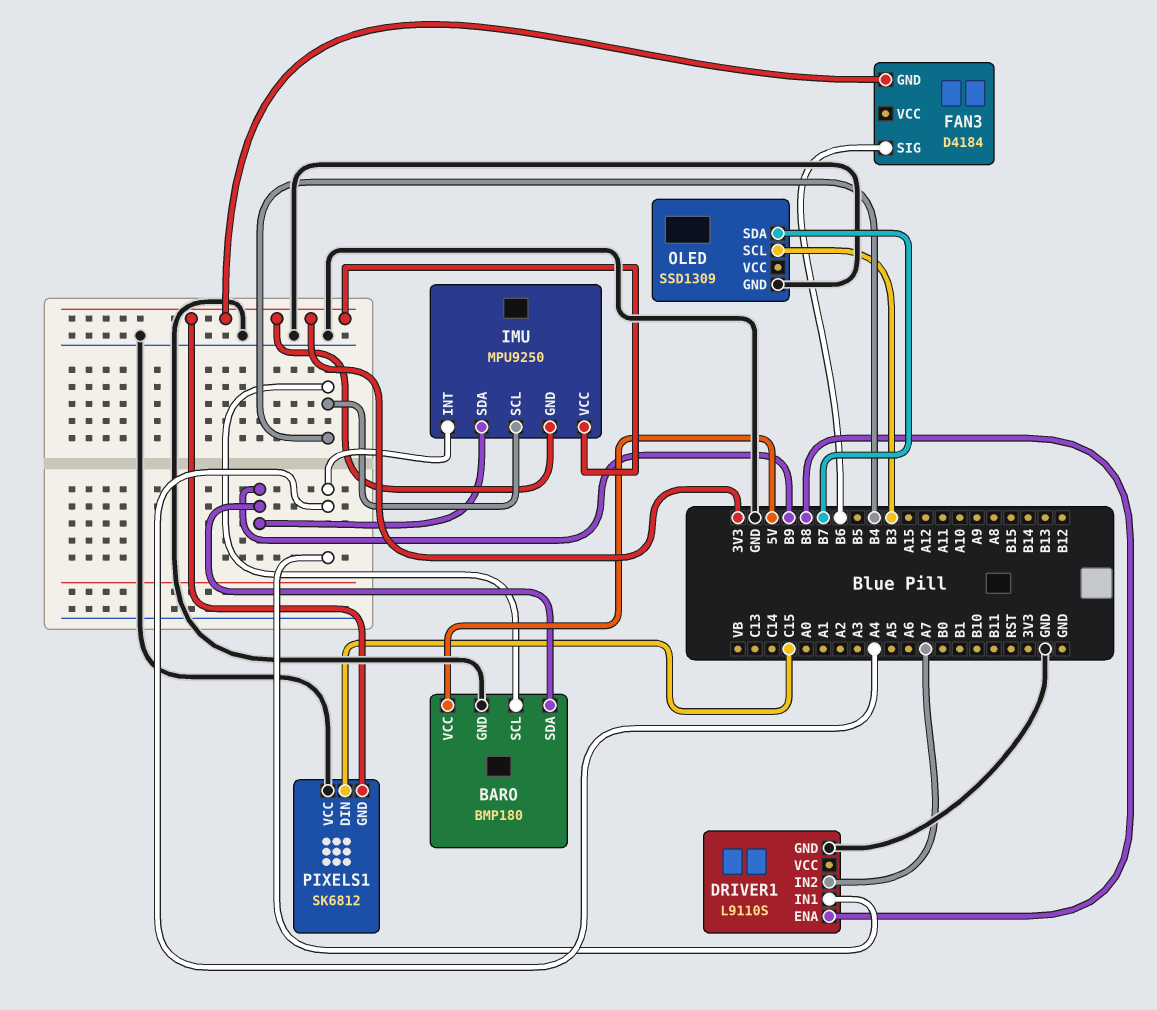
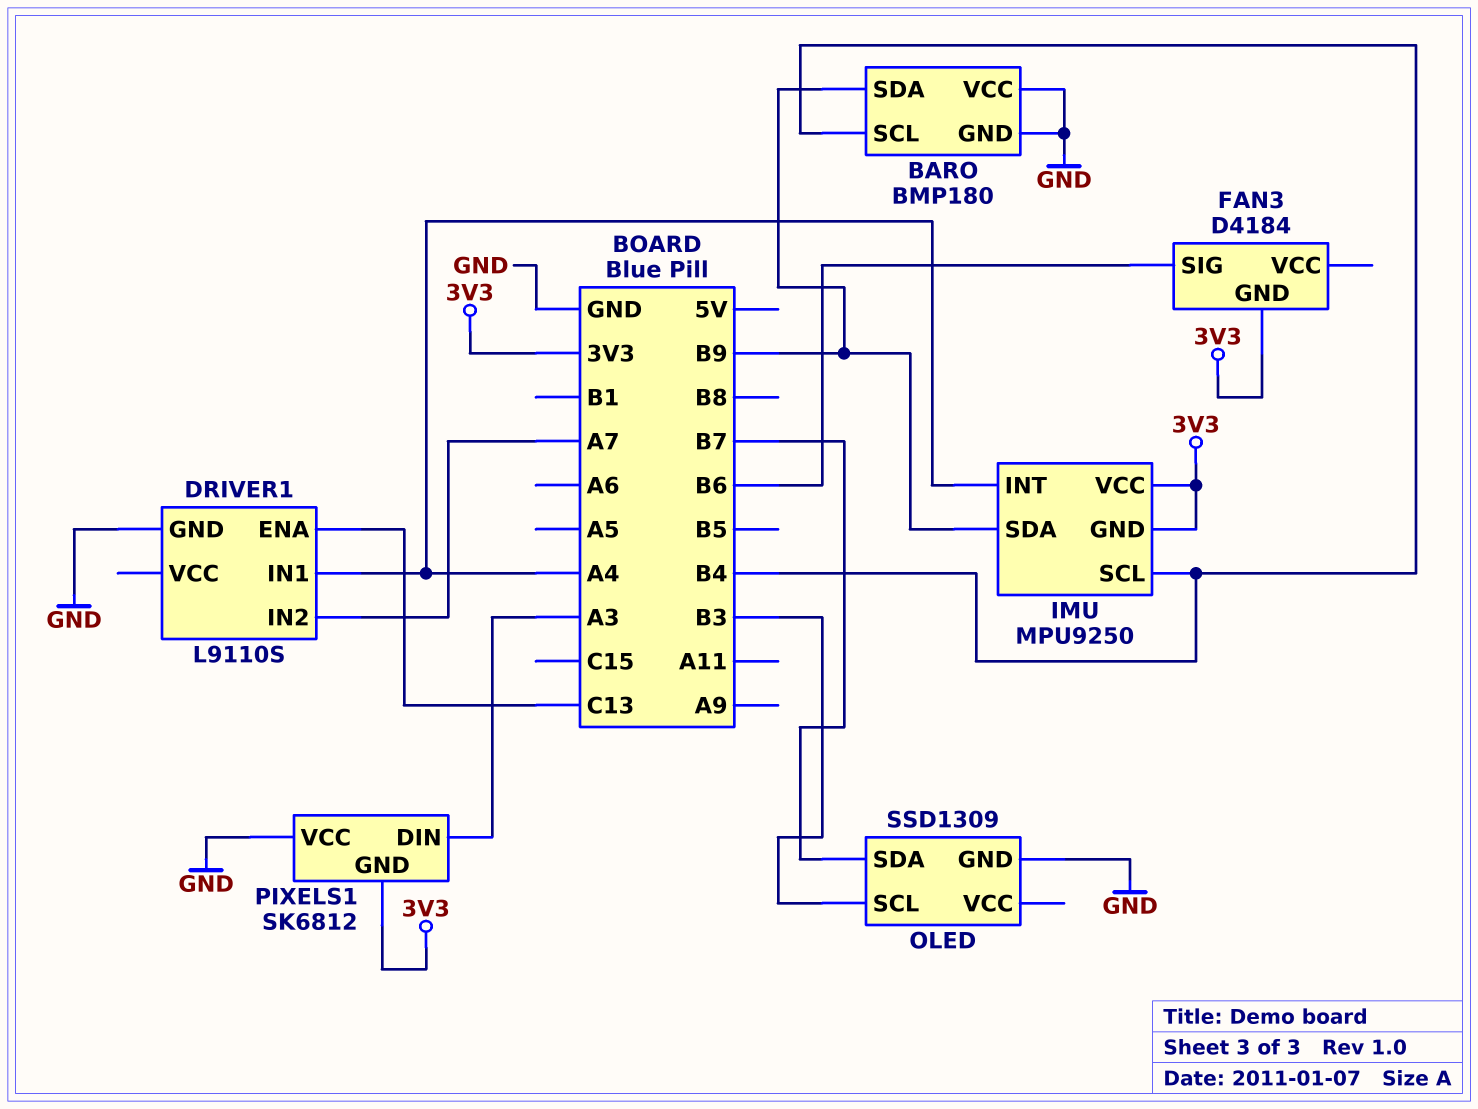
BARO pin VCC: 5V -> GND
DRIVER1 pin ENA: B8 -> C13
PIXELS1 pin DIN: C15 -> A3

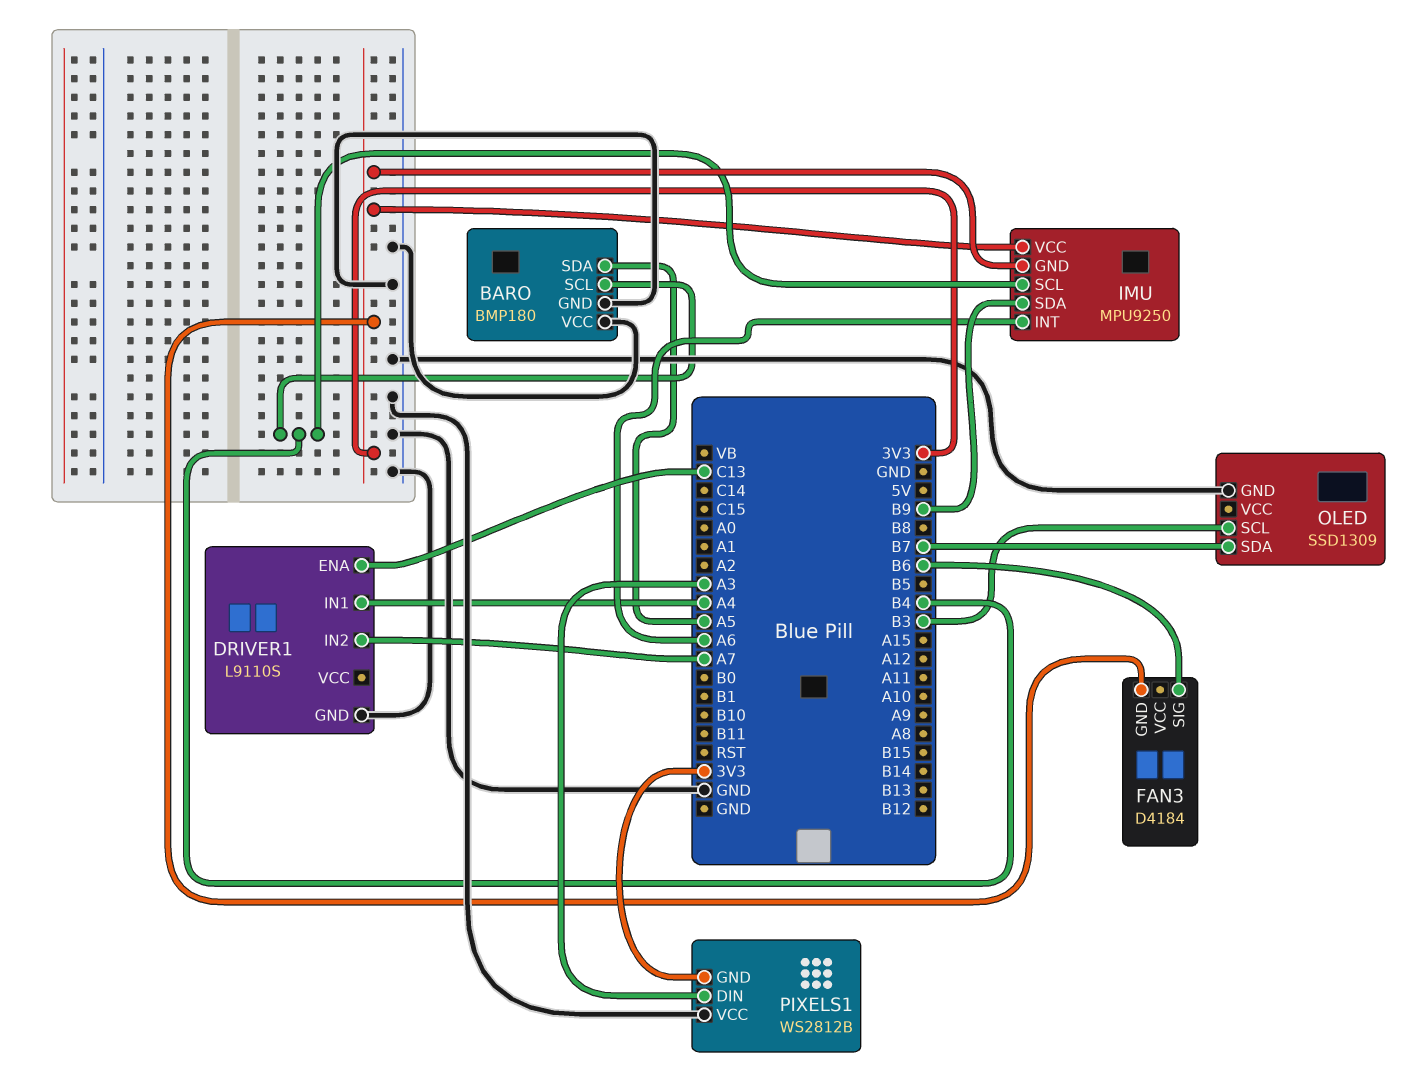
BARO pin SDA: B9 -> A5
IMU pin INT: A4 -> A6
PIXELS1: SK6812 -> WS2812B

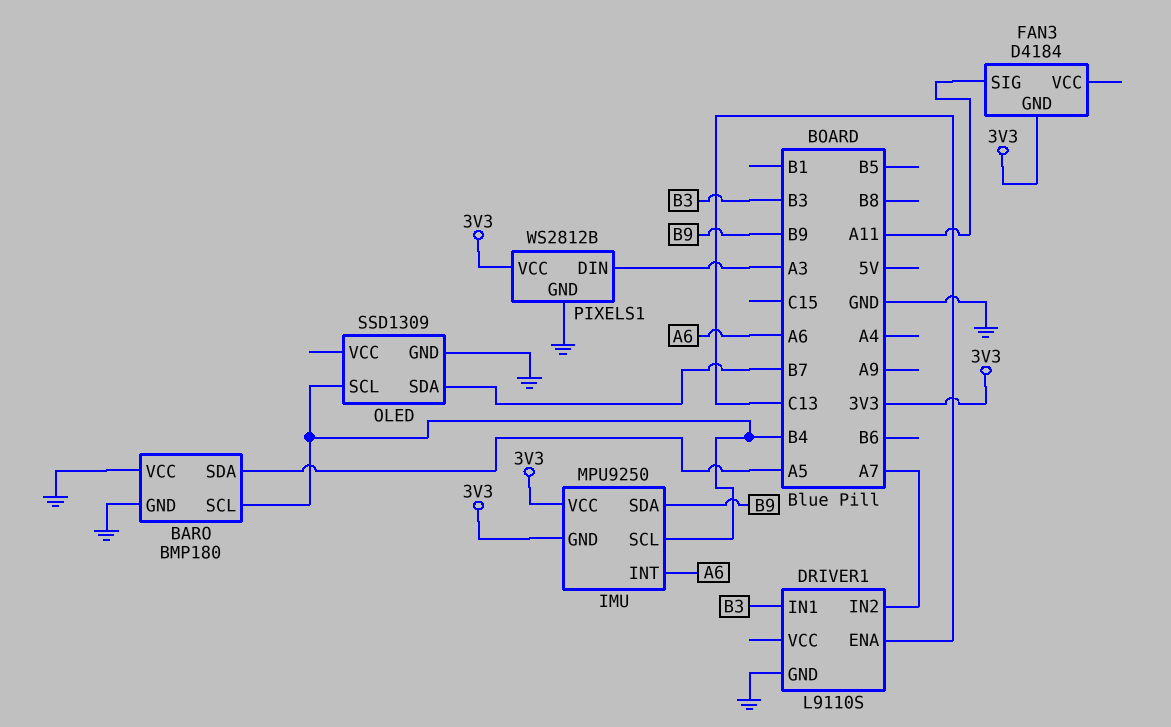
DRIVER1 pin IN1: A4 -> B3
FAN3 pin SIG: B6 -> A11
OLED pin SCL: B3 -> B4
PIXELS1 pin GND: 3V3 -> GND
PIXELS1 pin VCC: GND -> 3V3

